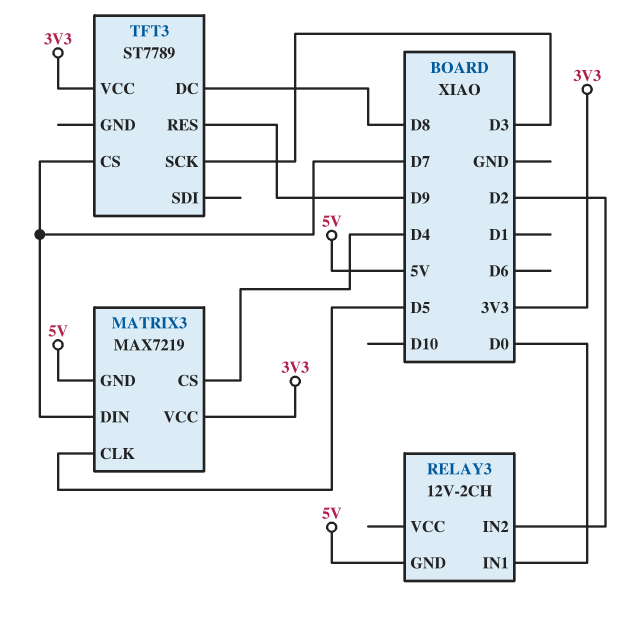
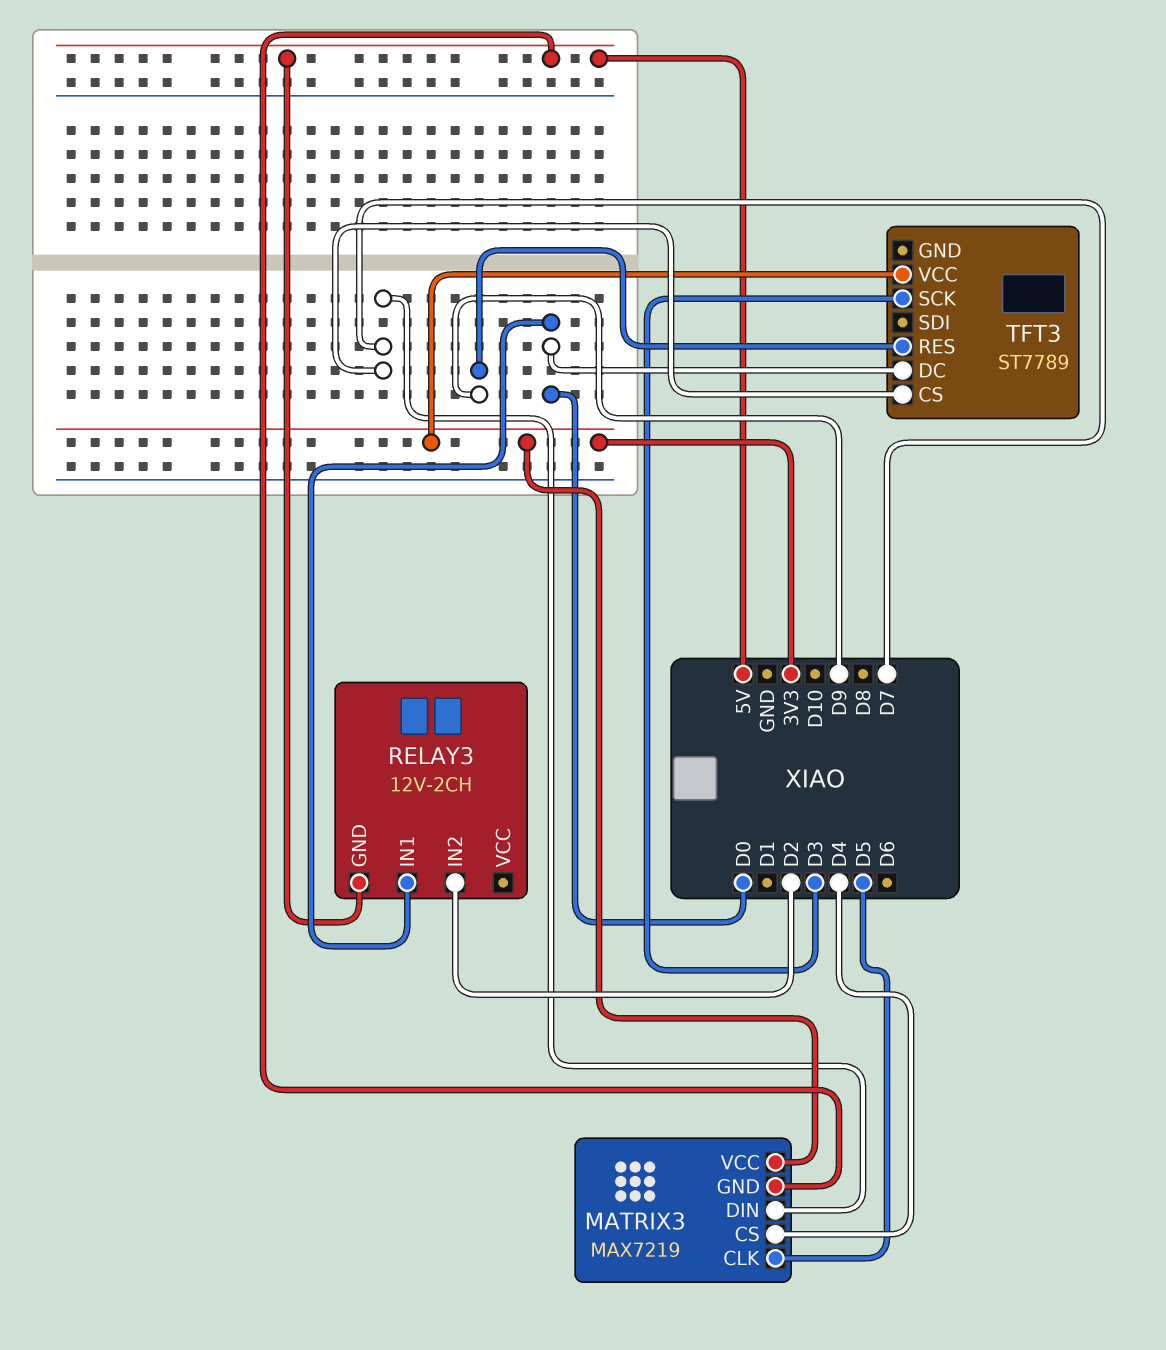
TFT3 pin DC: D8 -> D0

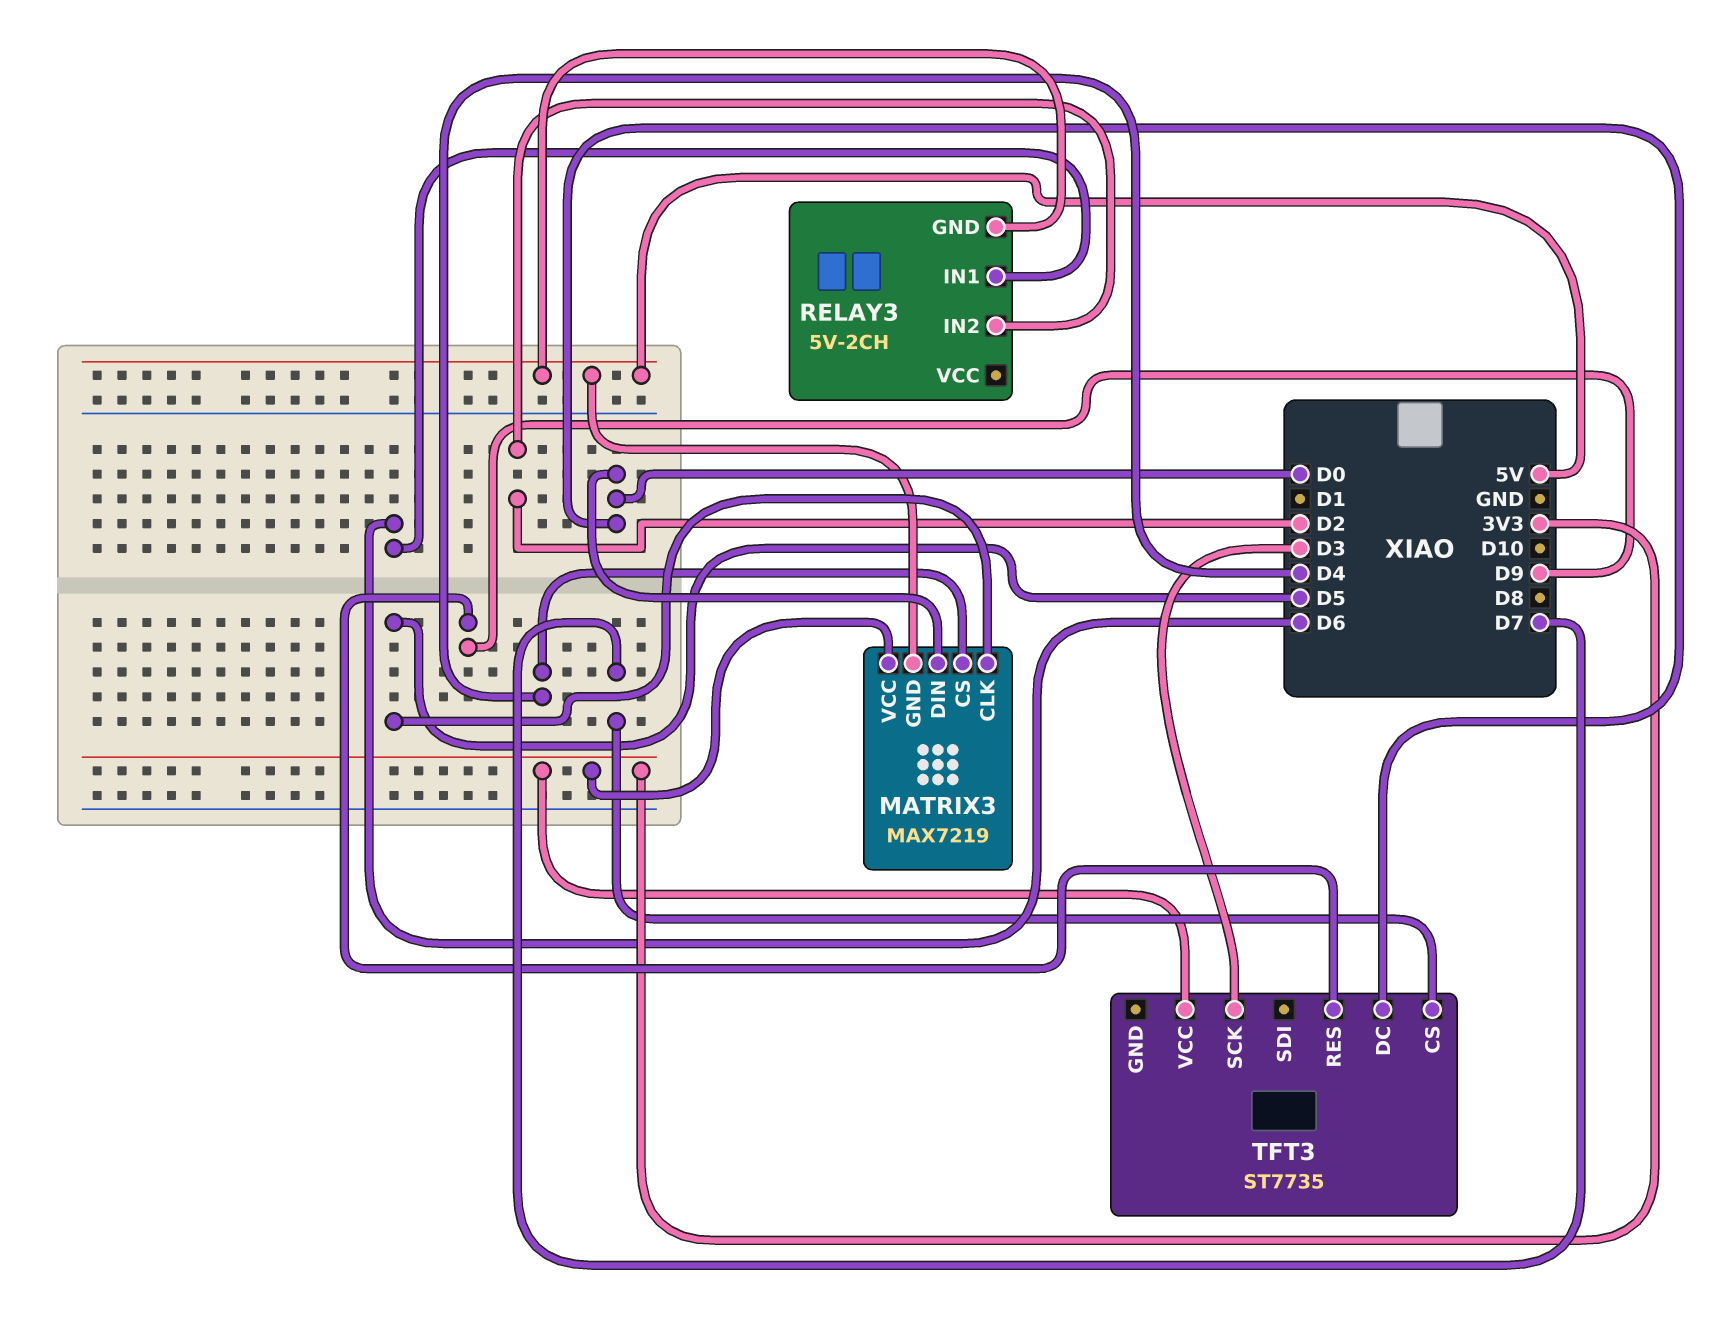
MATRIX3 pin DIN: D7 -> D0
RELAY3: 12V-2CH -> 5V-2CH
RELAY3 pin IN1: D0 -> D6
TFT3: ST7789 -> ST7735

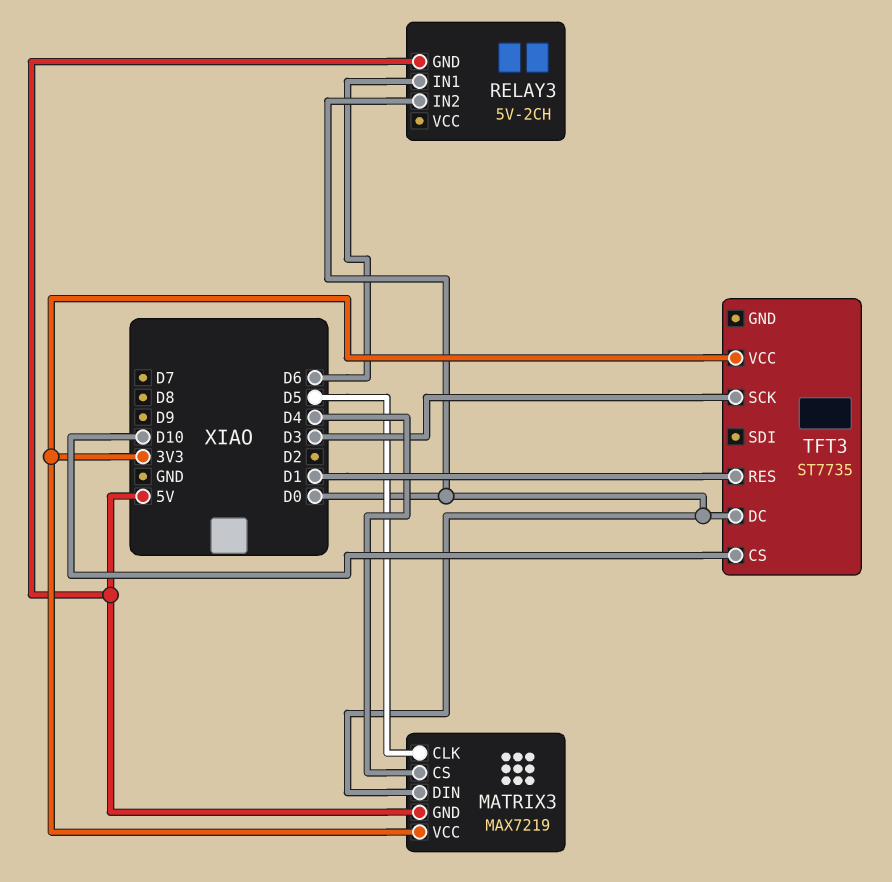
RELAY3 pin IN2: D2 -> D0
TFT3 pin CS: D7 -> D10
TFT3 pin RES: D9 -> D1

